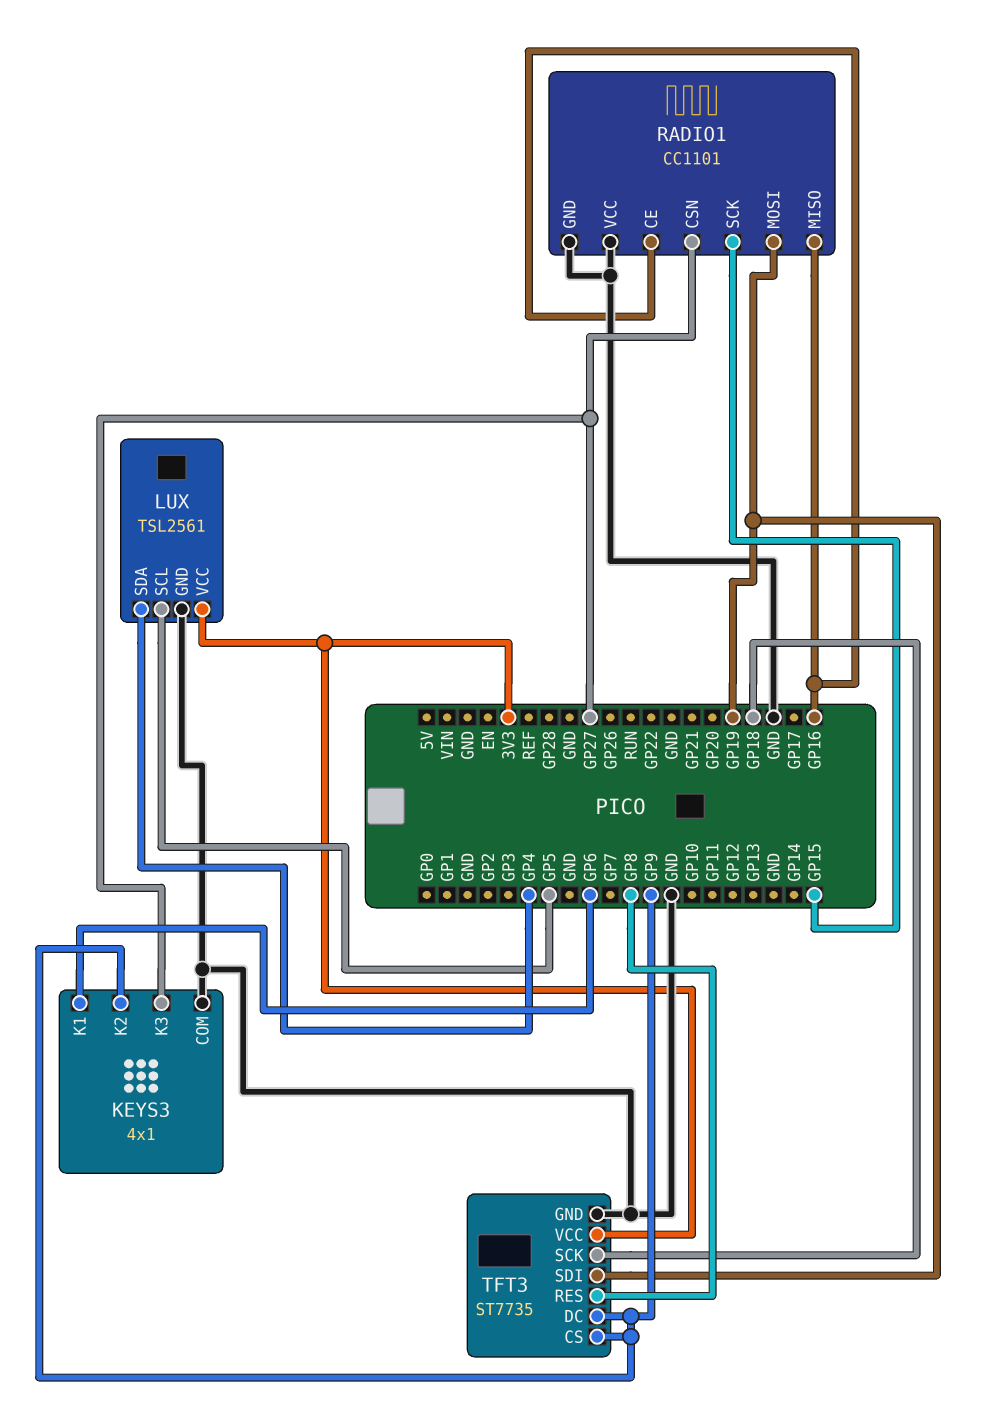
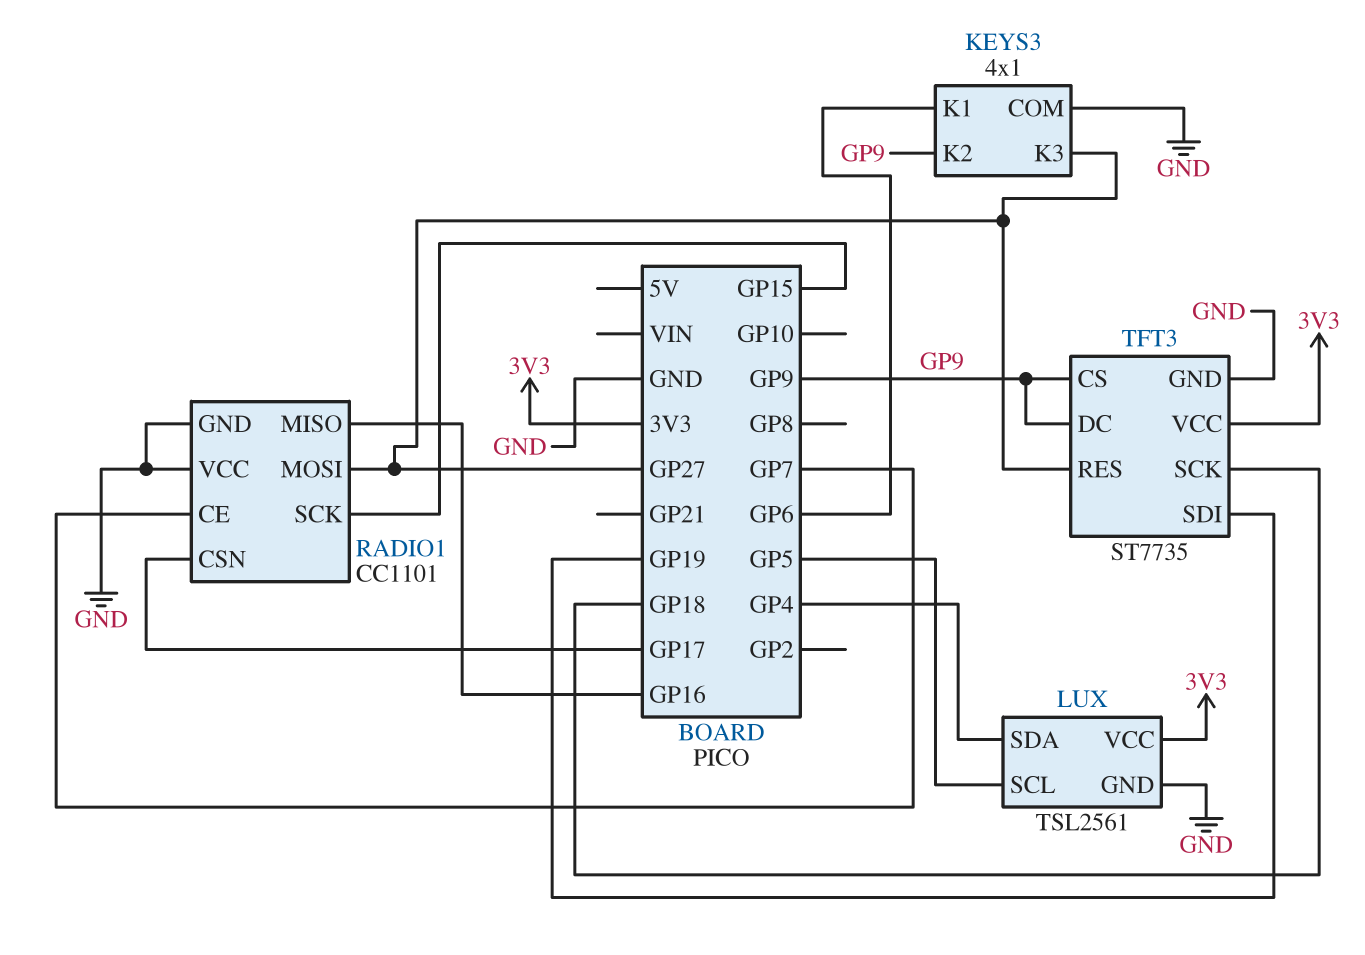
RADIO1 pin CE: GP16 -> GP7
RADIO1 pin CSN: GP27 -> GP17
RADIO1 pin MOSI: GP19 -> GP27
TFT3 pin RES: GP8 -> GP27

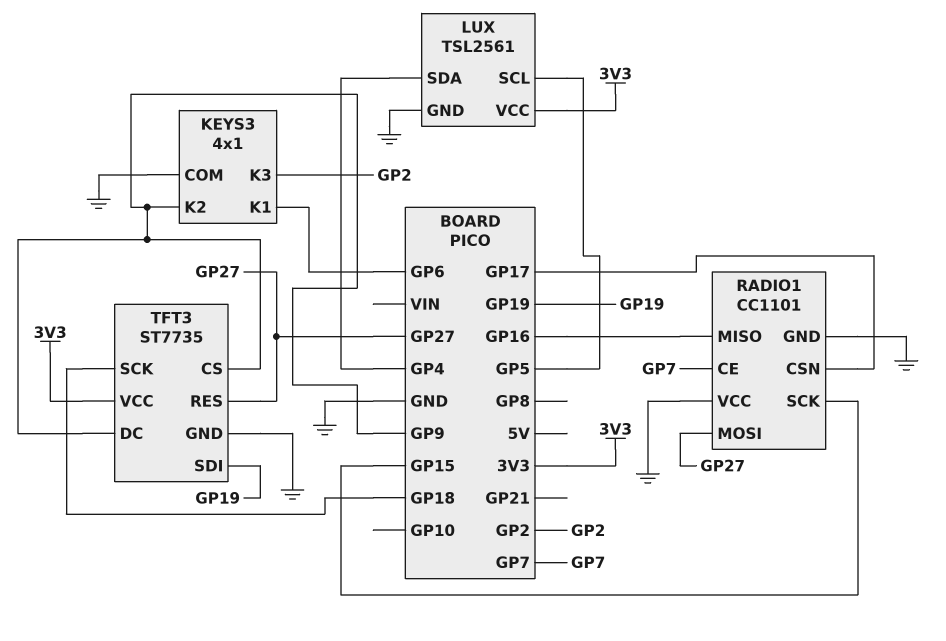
KEYS3 pin K3: GP27 -> GP2

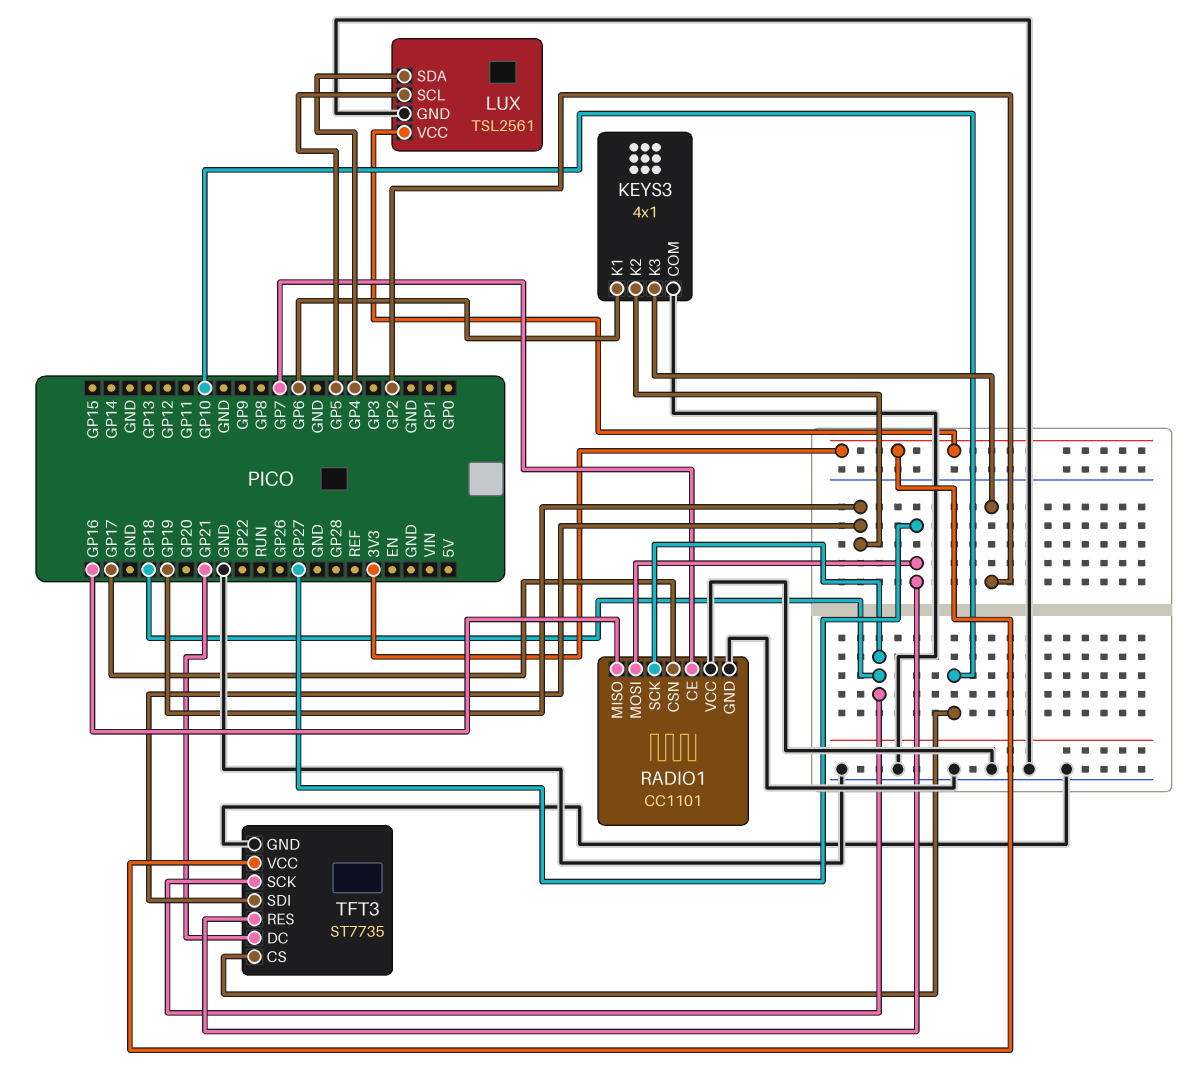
KEYS3 pin K2: GP9 -> GP19
RADIO1 pin SCK: GP15 -> GP18
TFT3 pin CS: GP9 -> GP10
TFT3 pin DC: GP9 -> GP21

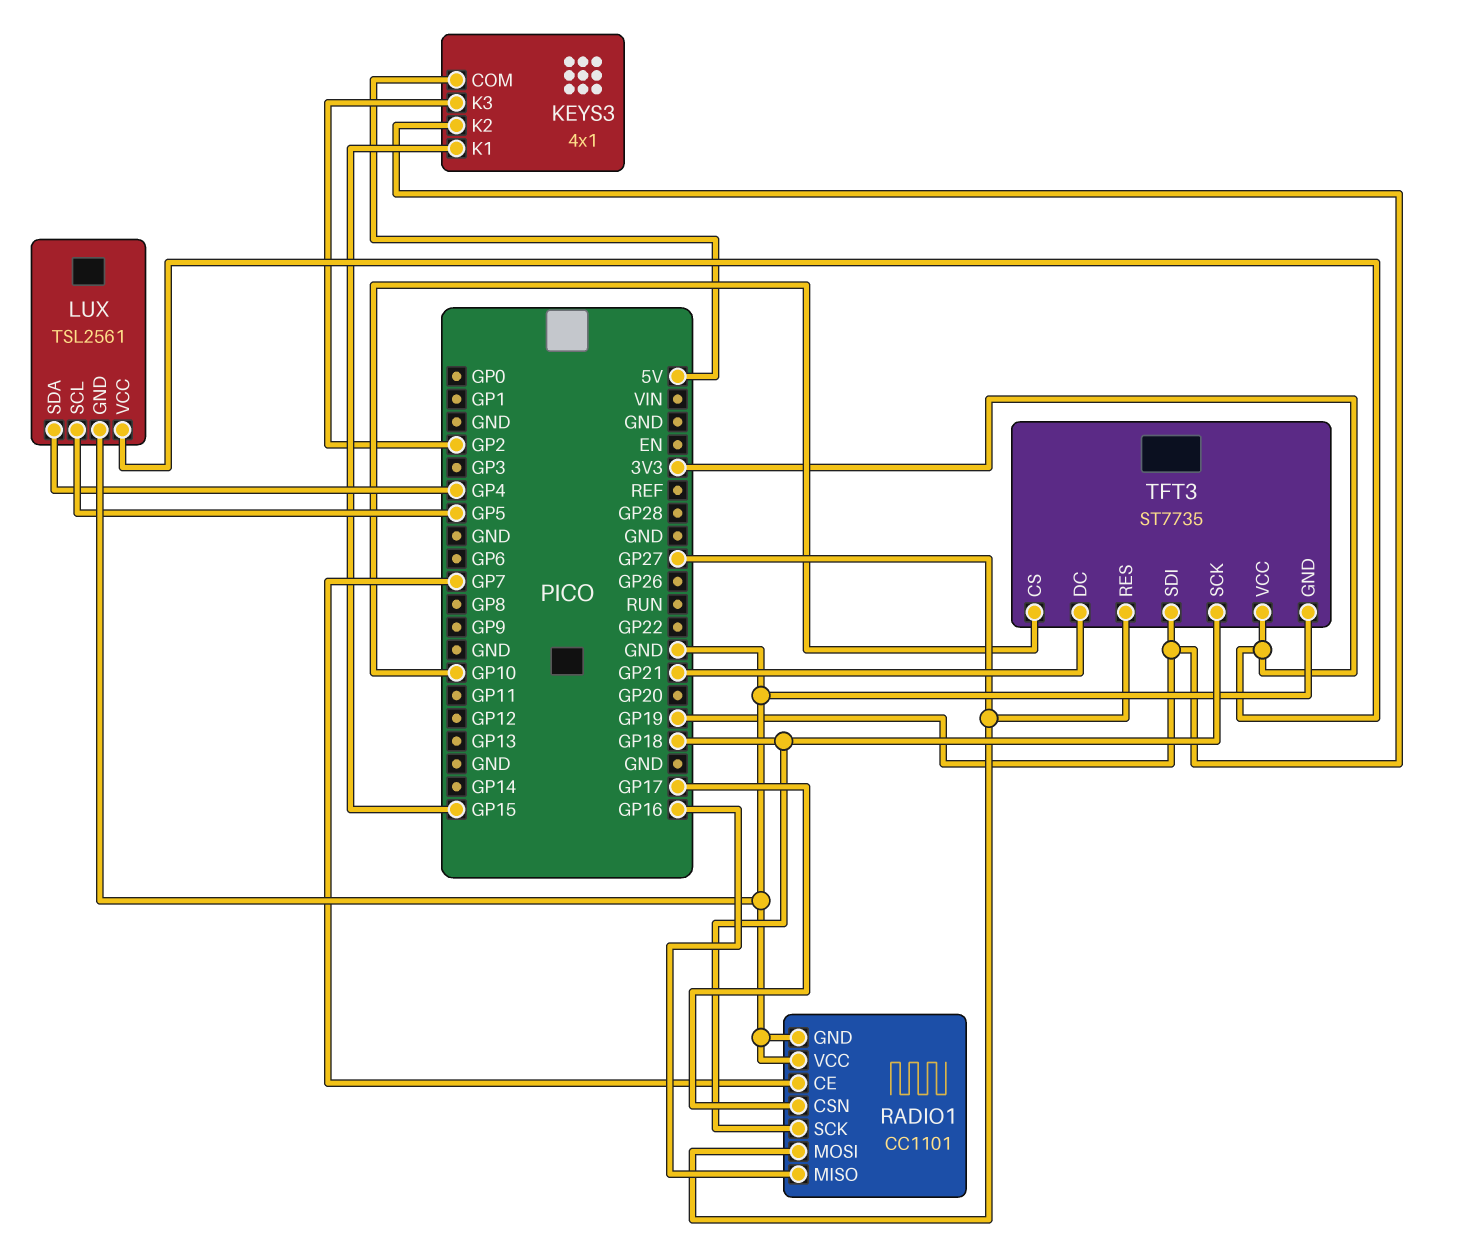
KEYS3 pin COM: GND -> 5V
KEYS3 pin K1: GP6 -> GP15

